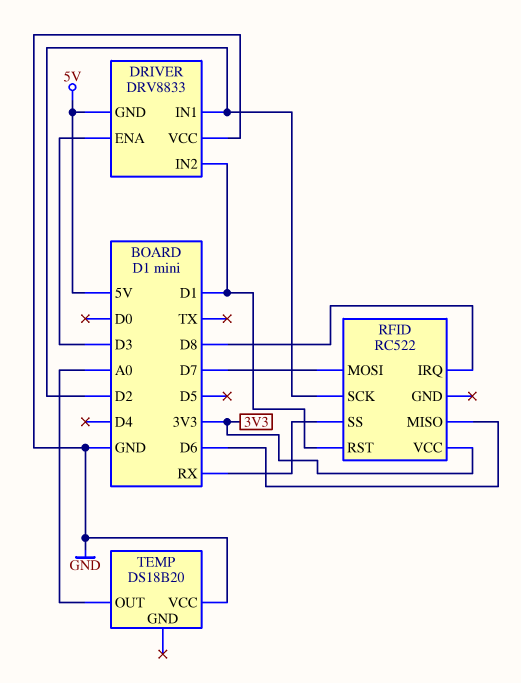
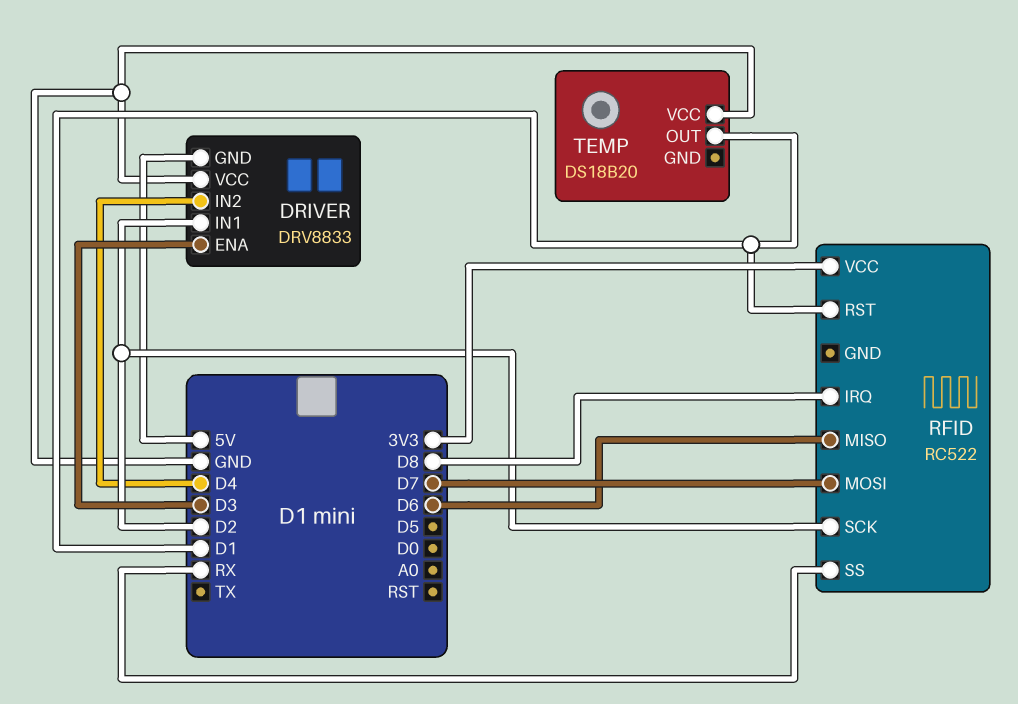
DRIVER pin IN2: D1 -> D4
TEMP pin OUT: A0 -> D1

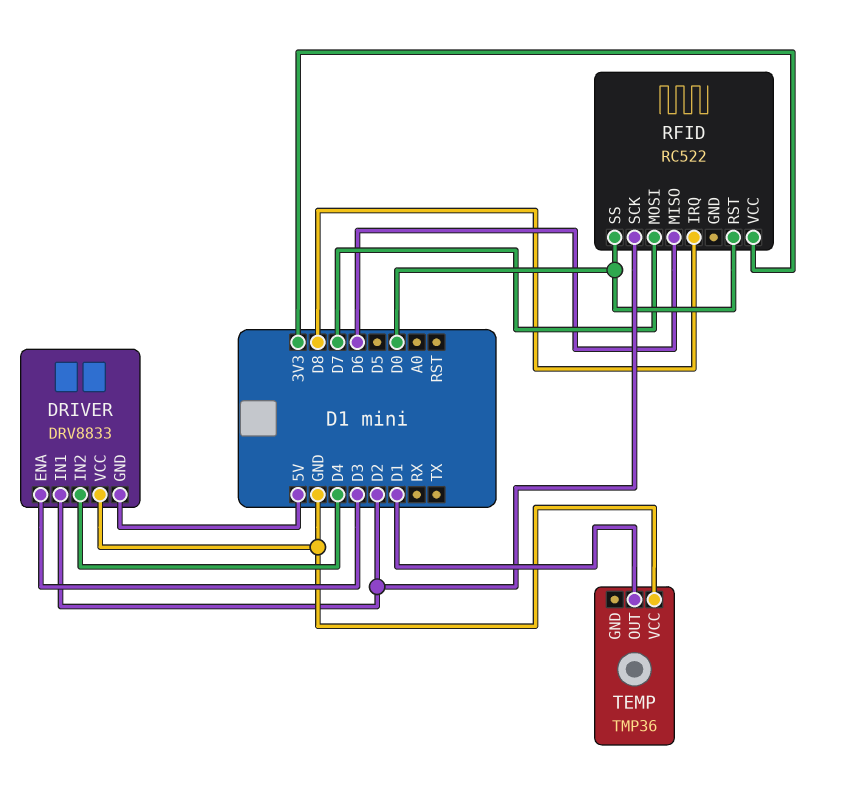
RFID pin RST: D1 -> D0
RFID pin SS: RX -> D0
TEMP: DS18B20 -> TMP36

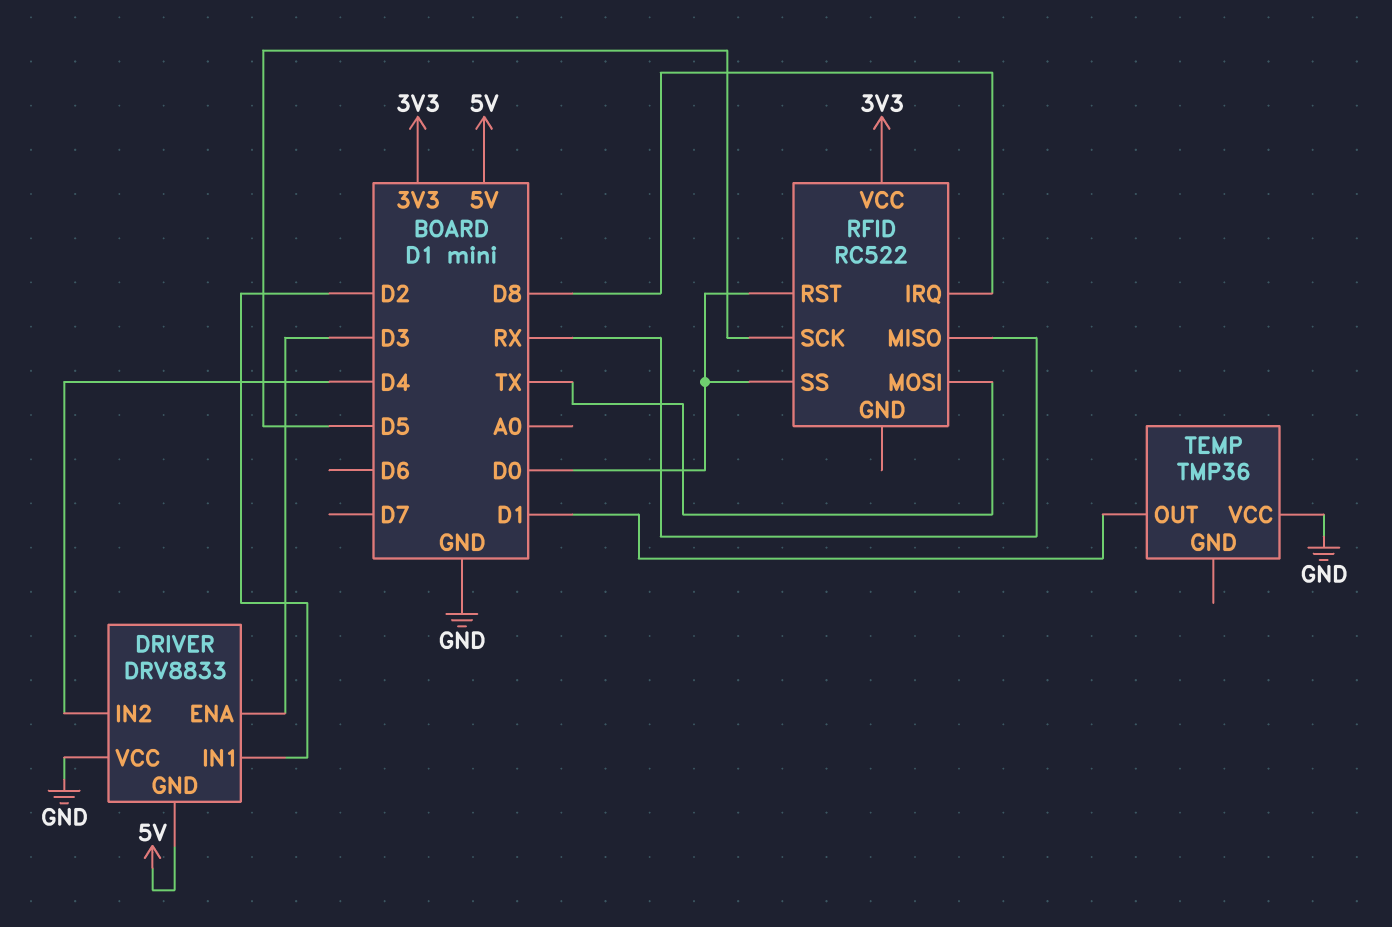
RFID pin MISO: D6 -> RX
RFID pin MOSI: D7 -> TX
RFID pin SCK: D2 -> D5

